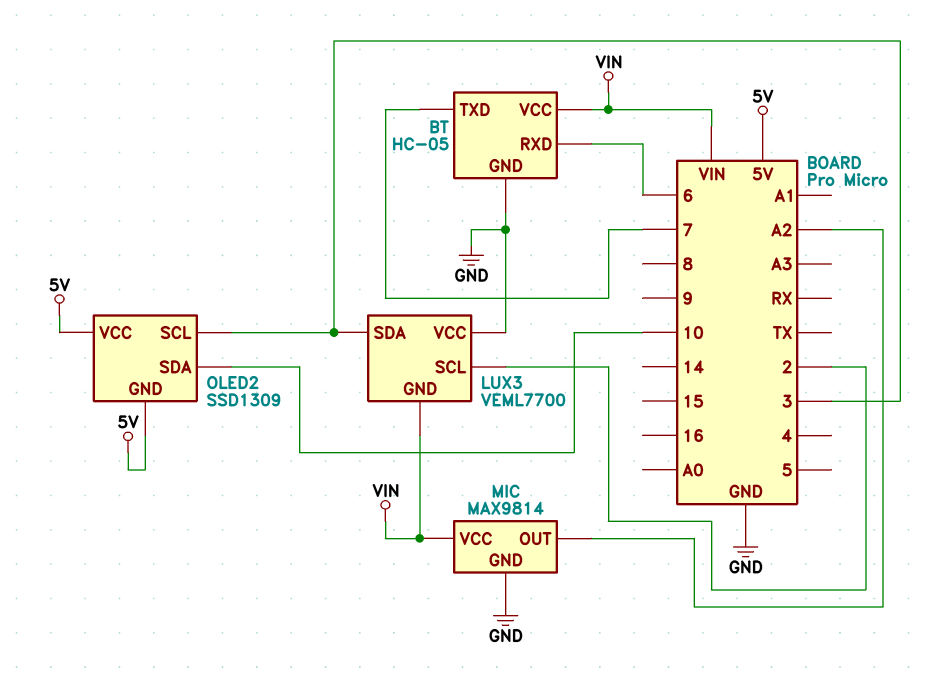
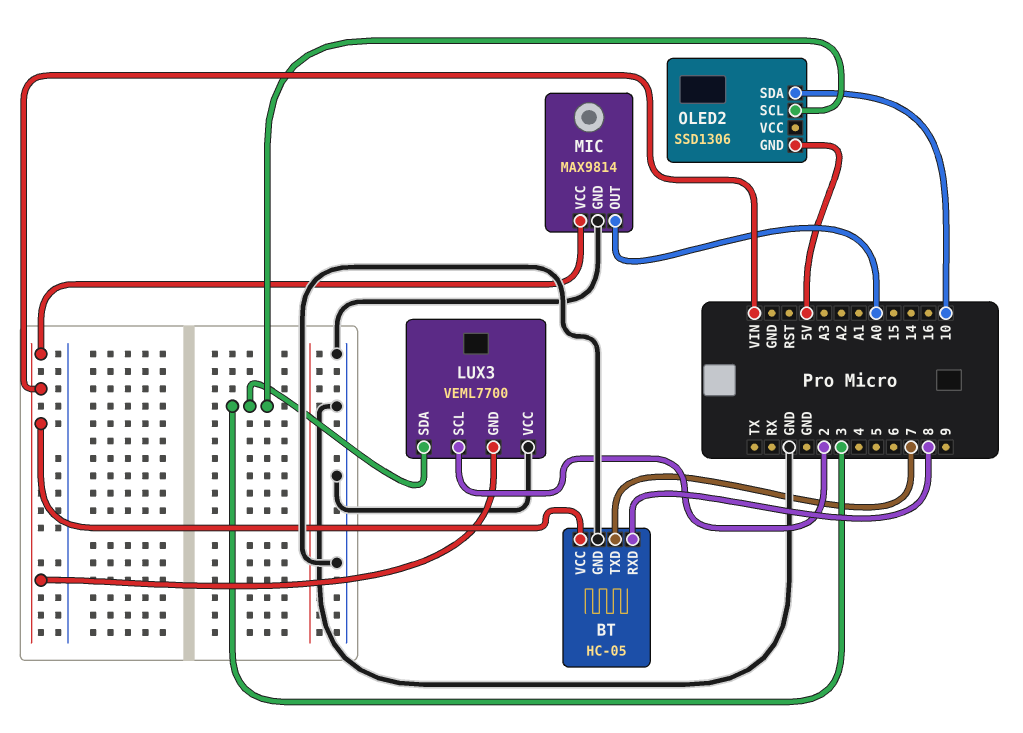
BT pin RXD: 6 -> 8
MIC pin OUT: A2 -> A0
OLED2: SSD1309 -> SSD1306
OLED2 pin VCC: 5V -> none

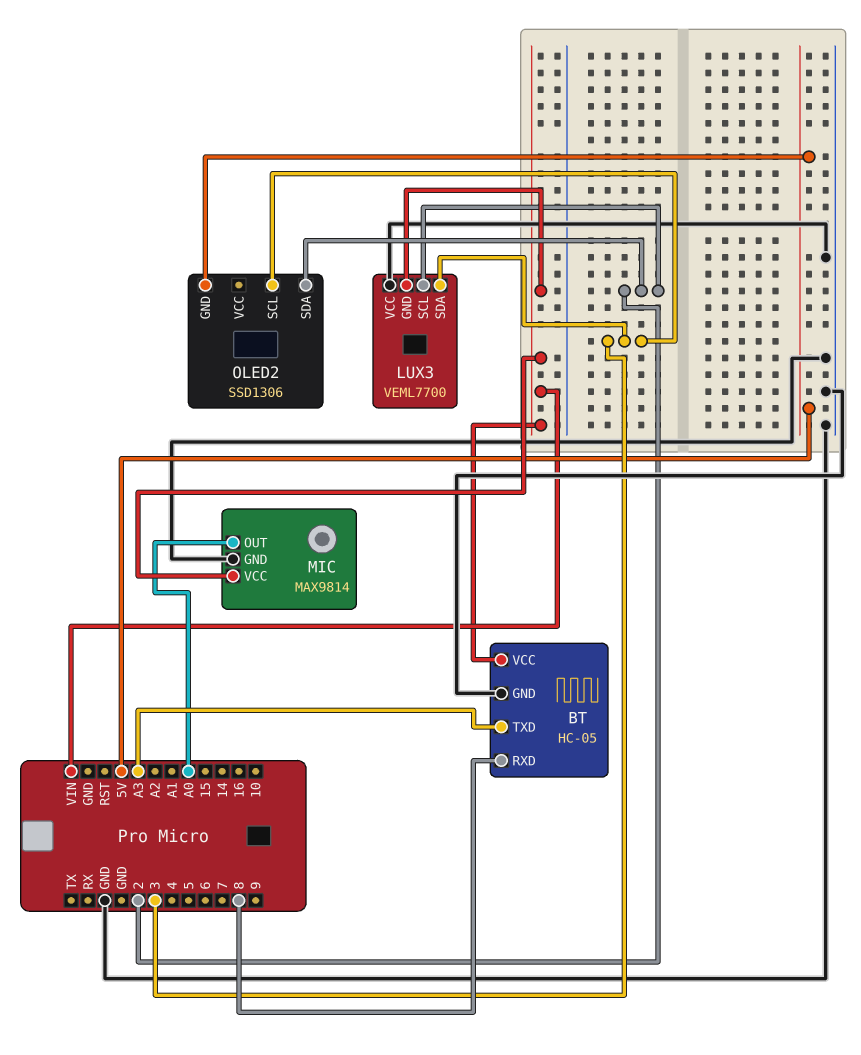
BT pin TXD: 7 -> A3
OLED2 pin SDA: 10 -> 2

